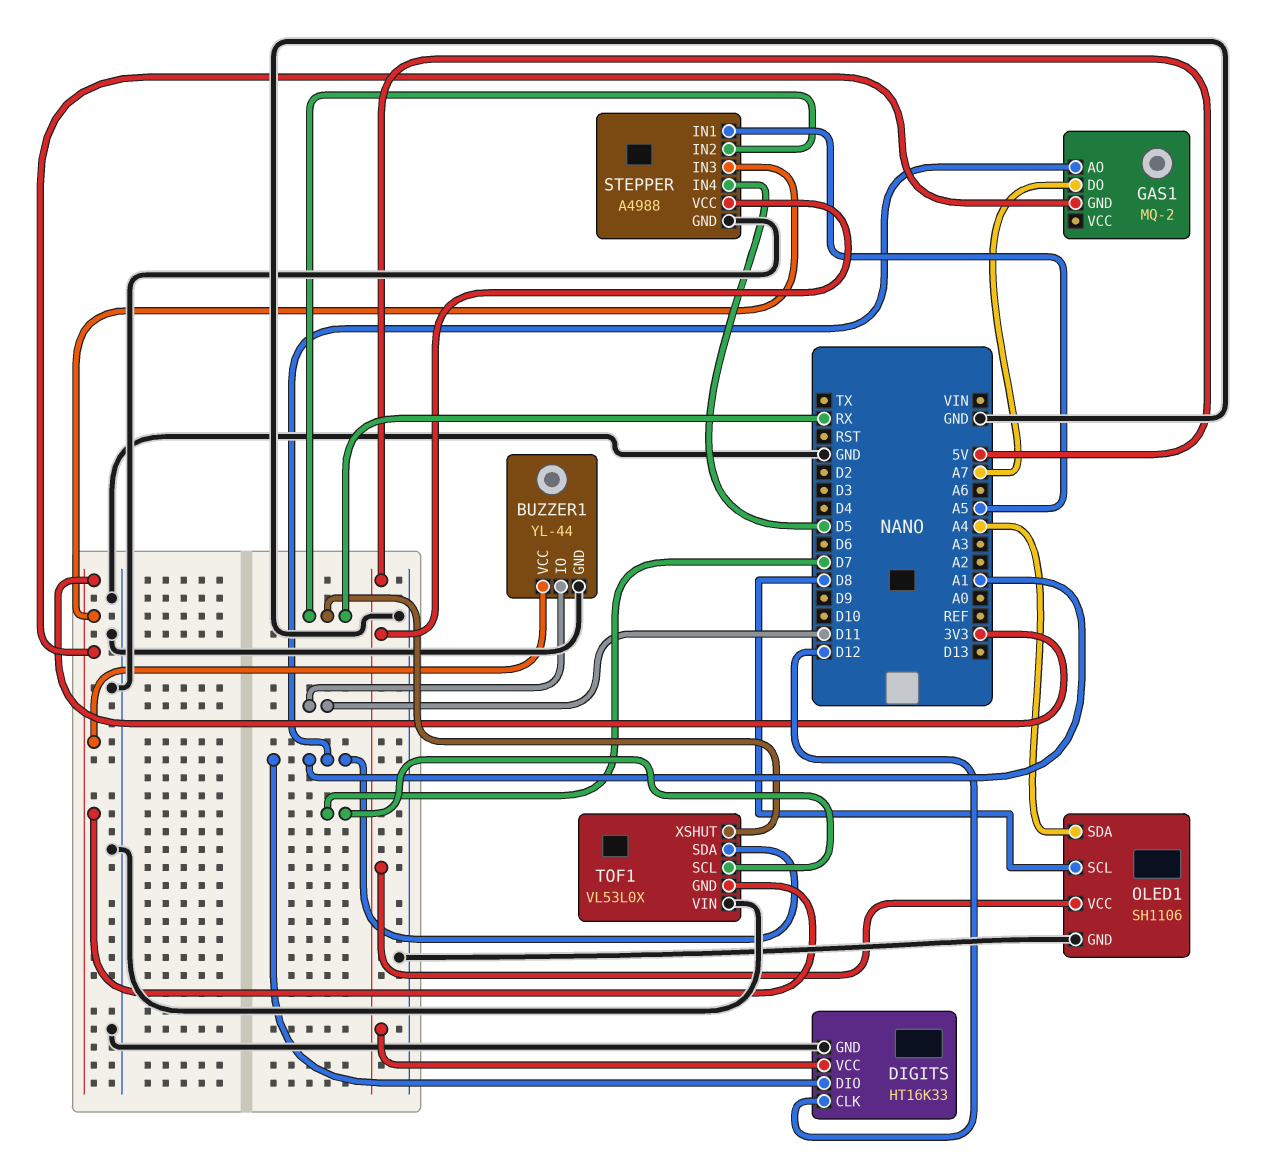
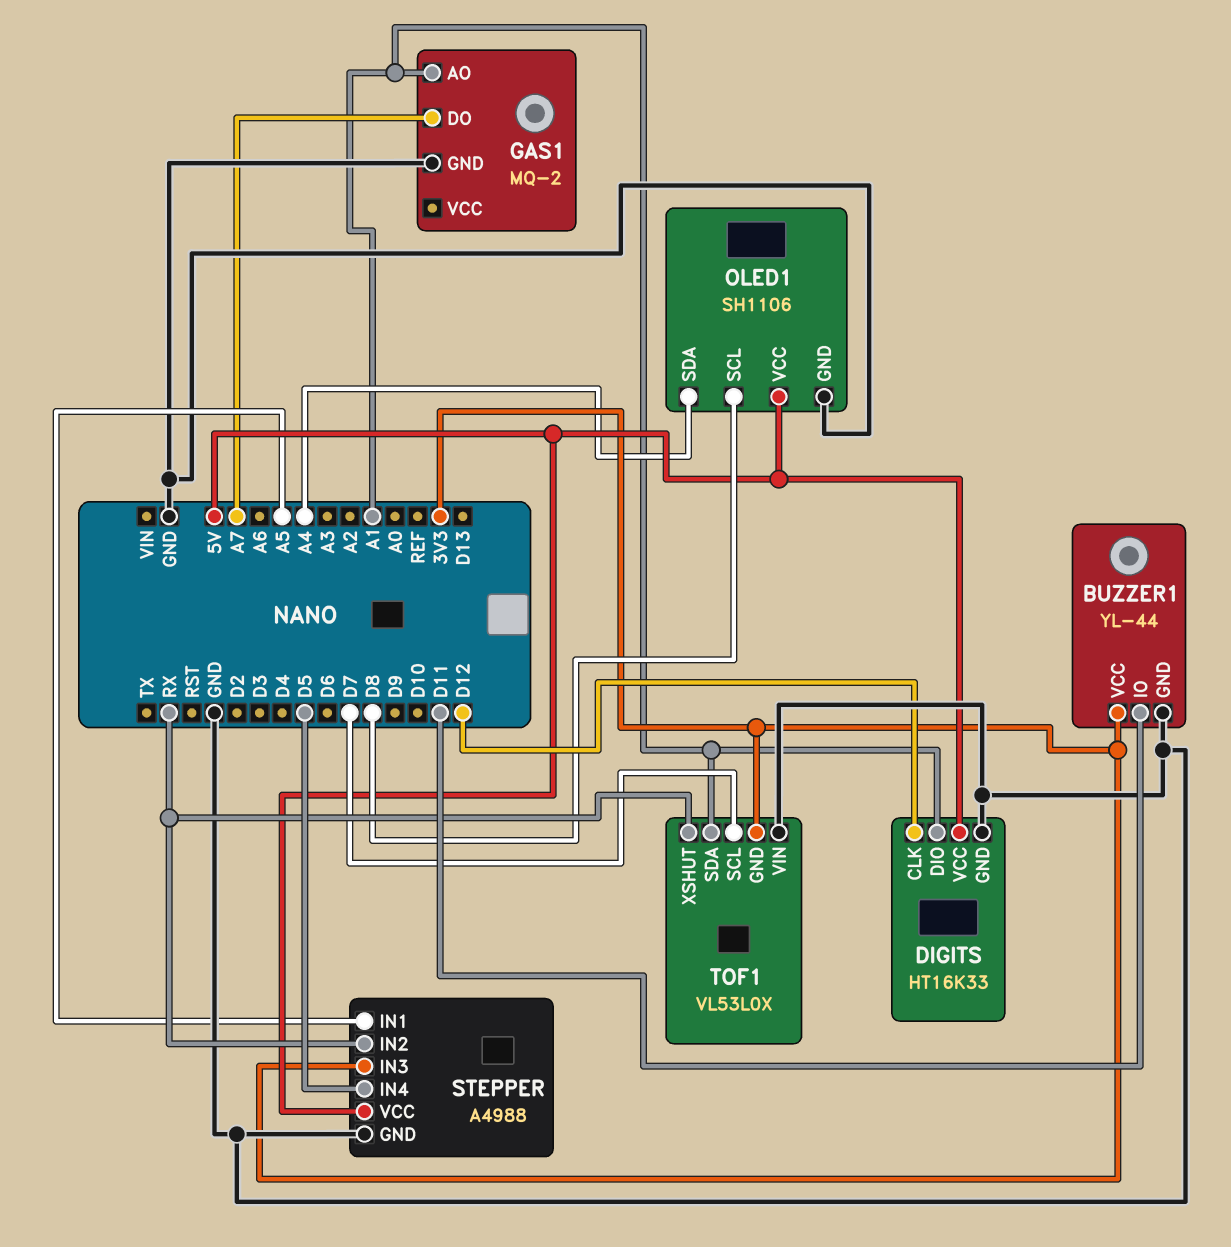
GAS1 pin GND: 3V3 -> GND

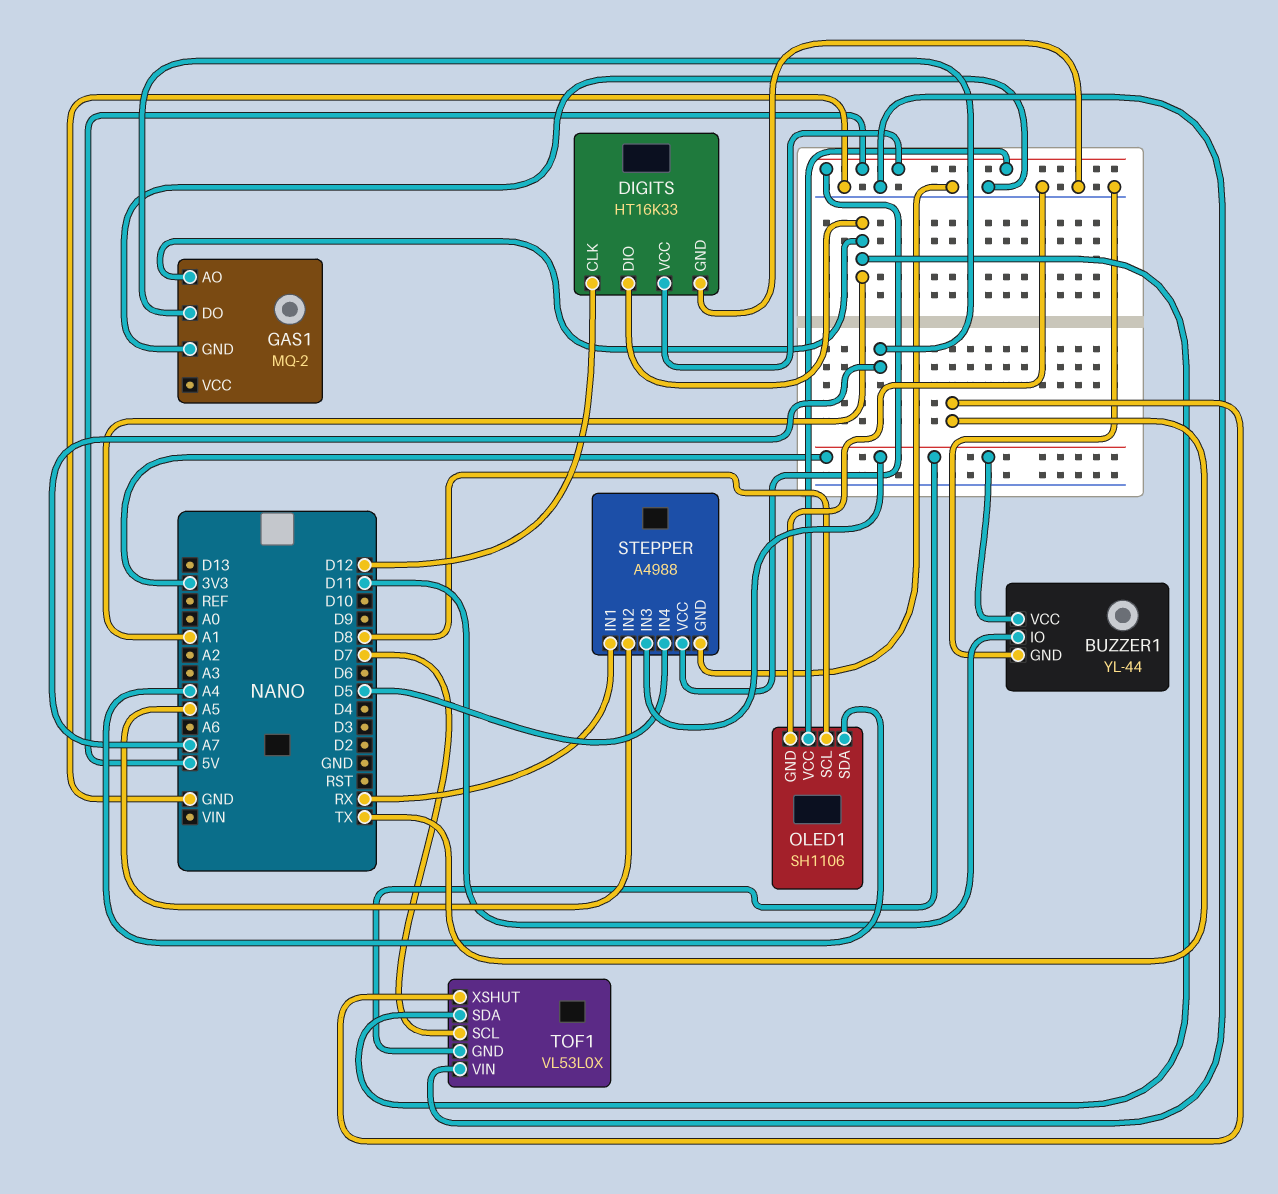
STEPPER pin IN1: A5 -> RX
STEPPER pin IN2: RX -> A5
TOF1 pin XSHUT: RX -> TX

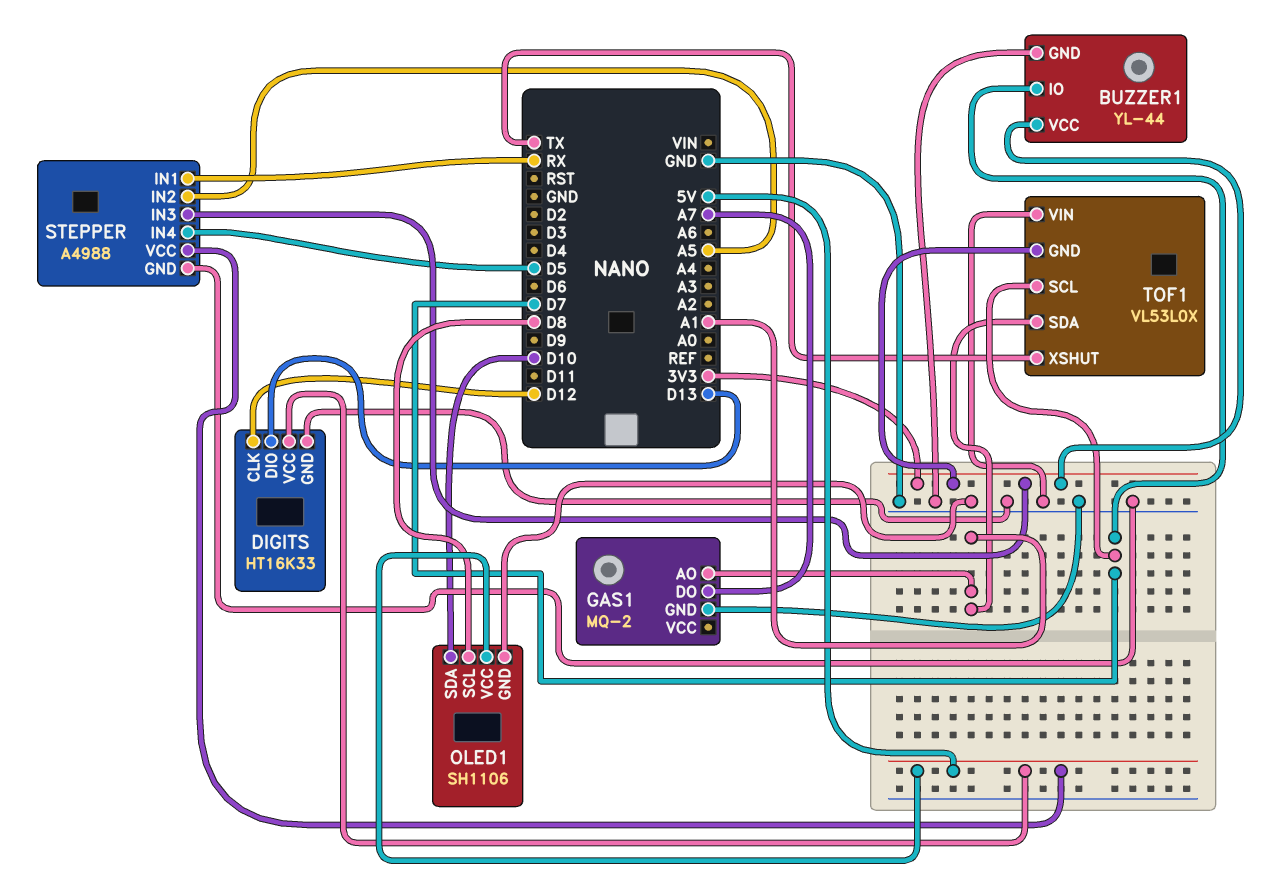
BUZZER1 pin IO: D11 -> D7
DIGITS pin DIO: A1 -> D13
OLED1 pin SDA: A4 -> D10

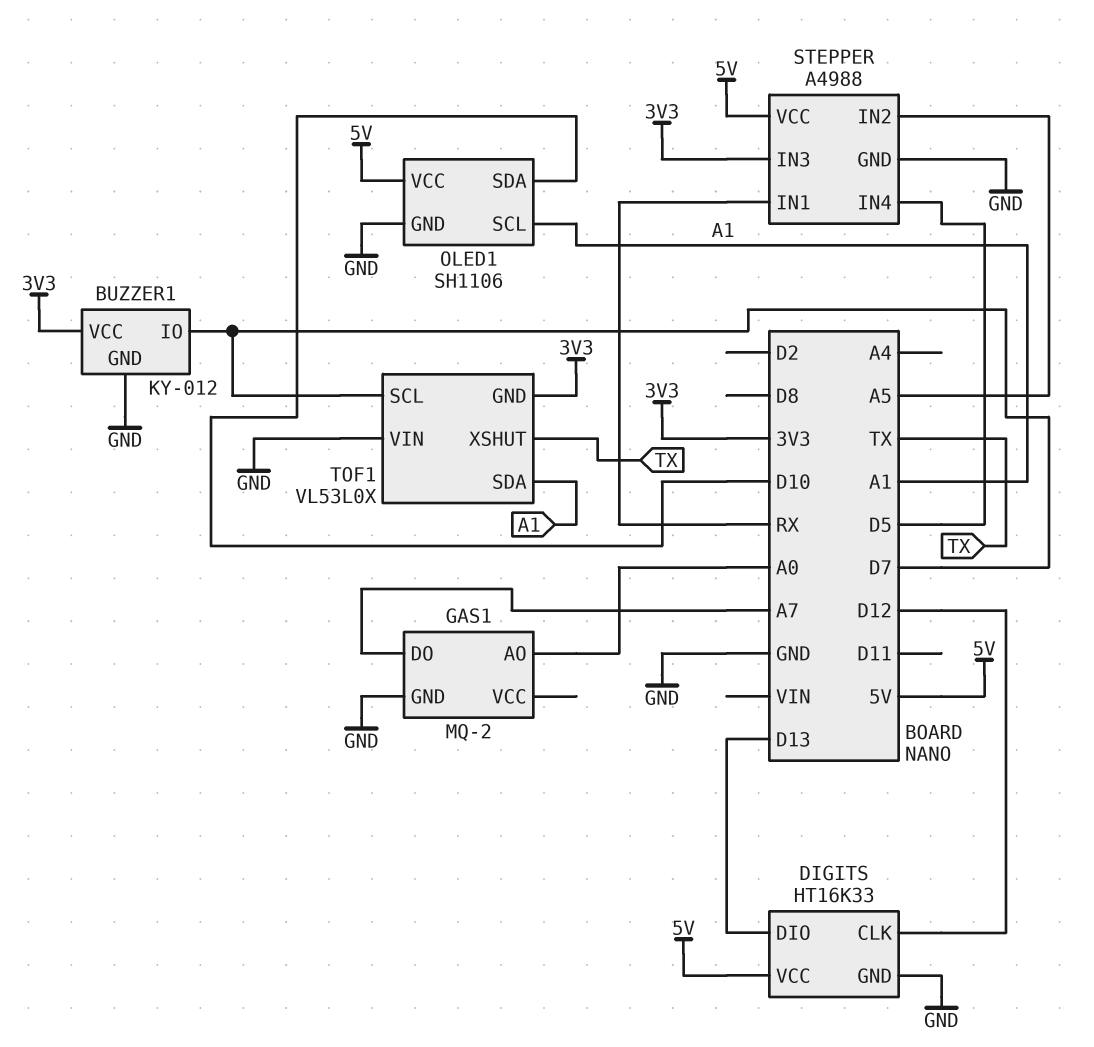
BUZZER1: YL-44 -> KY-012
GAS1 pin AO: A1 -> A0
OLED1 pin SCL: D8 -> A1

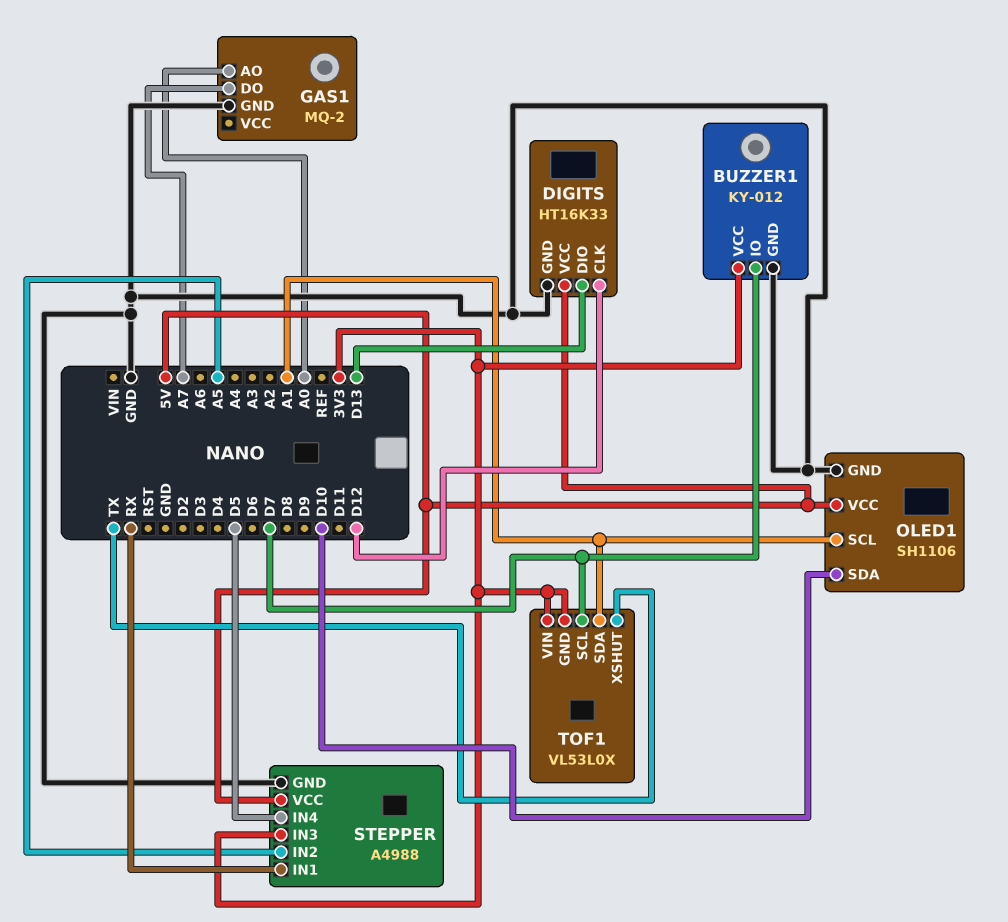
TOF1 pin VIN: GND -> 3V3

